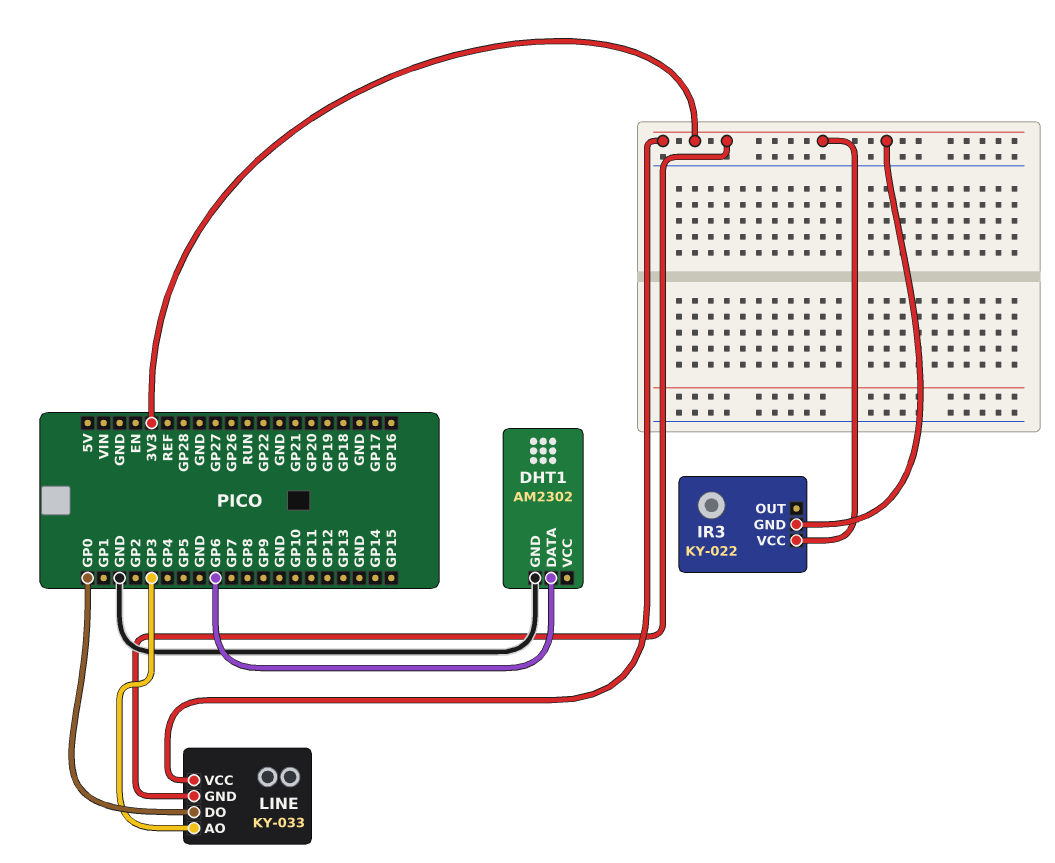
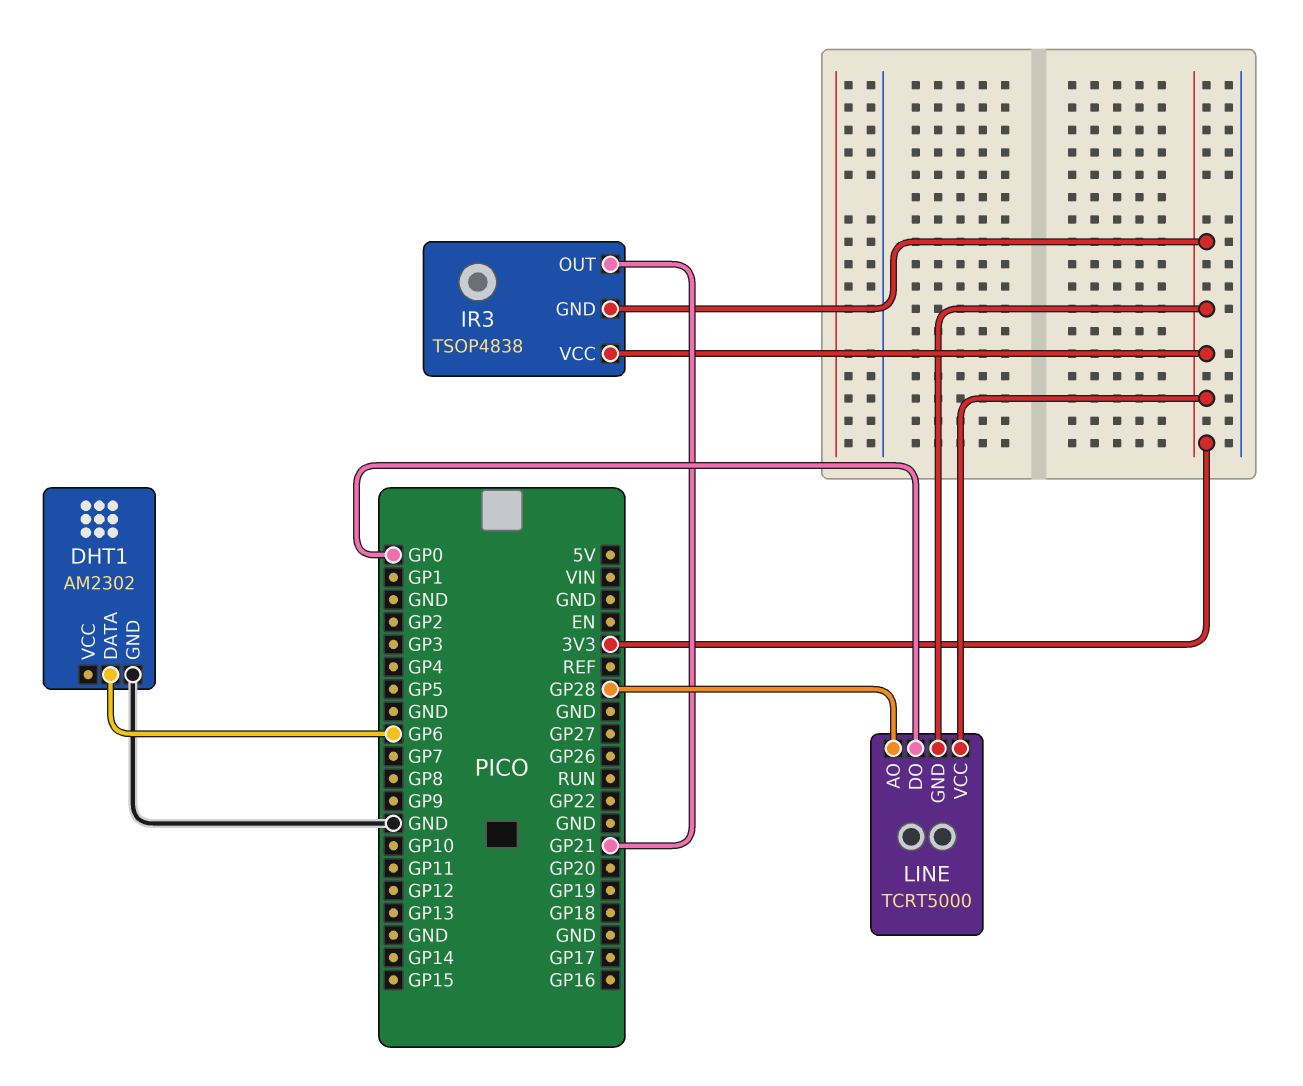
IR3: KY-022 -> TSOP4838
IR3 pin OUT: none -> GP21
LINE: KY-033 -> TCRT5000
LINE pin AO: GP3 -> GP28

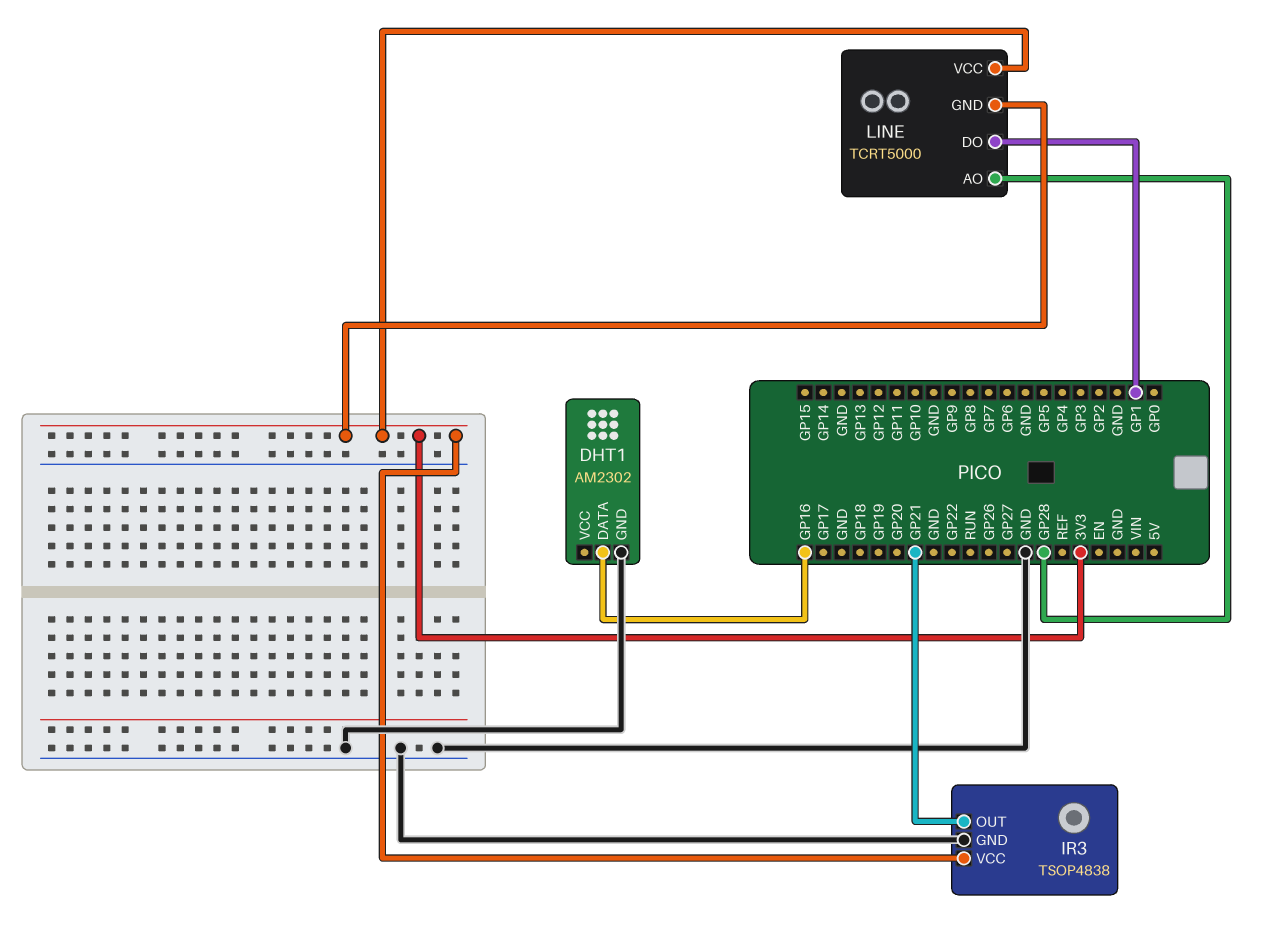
DHT1 pin DATA: GP6 -> GP16
IR3 pin GND: 3V3 -> GND
LINE pin DO: GP0 -> GP1

